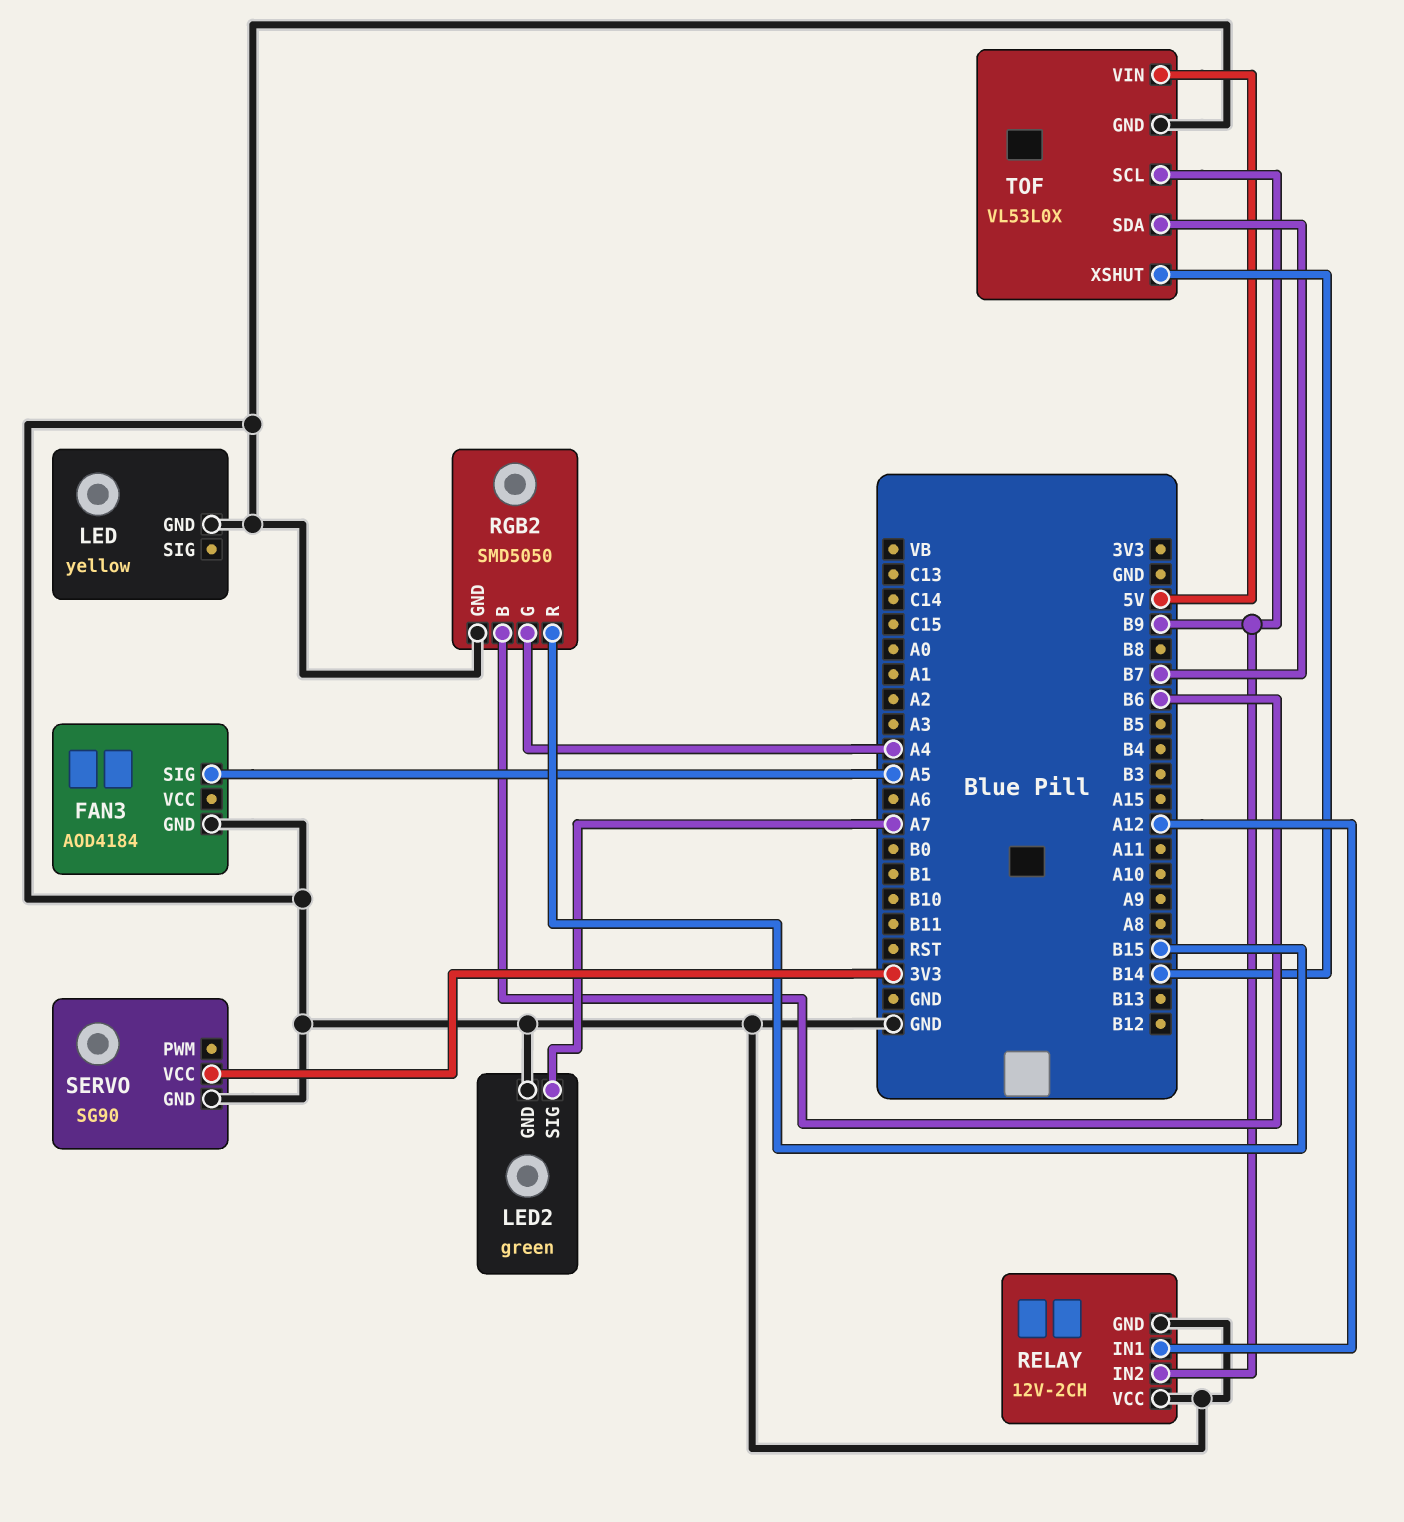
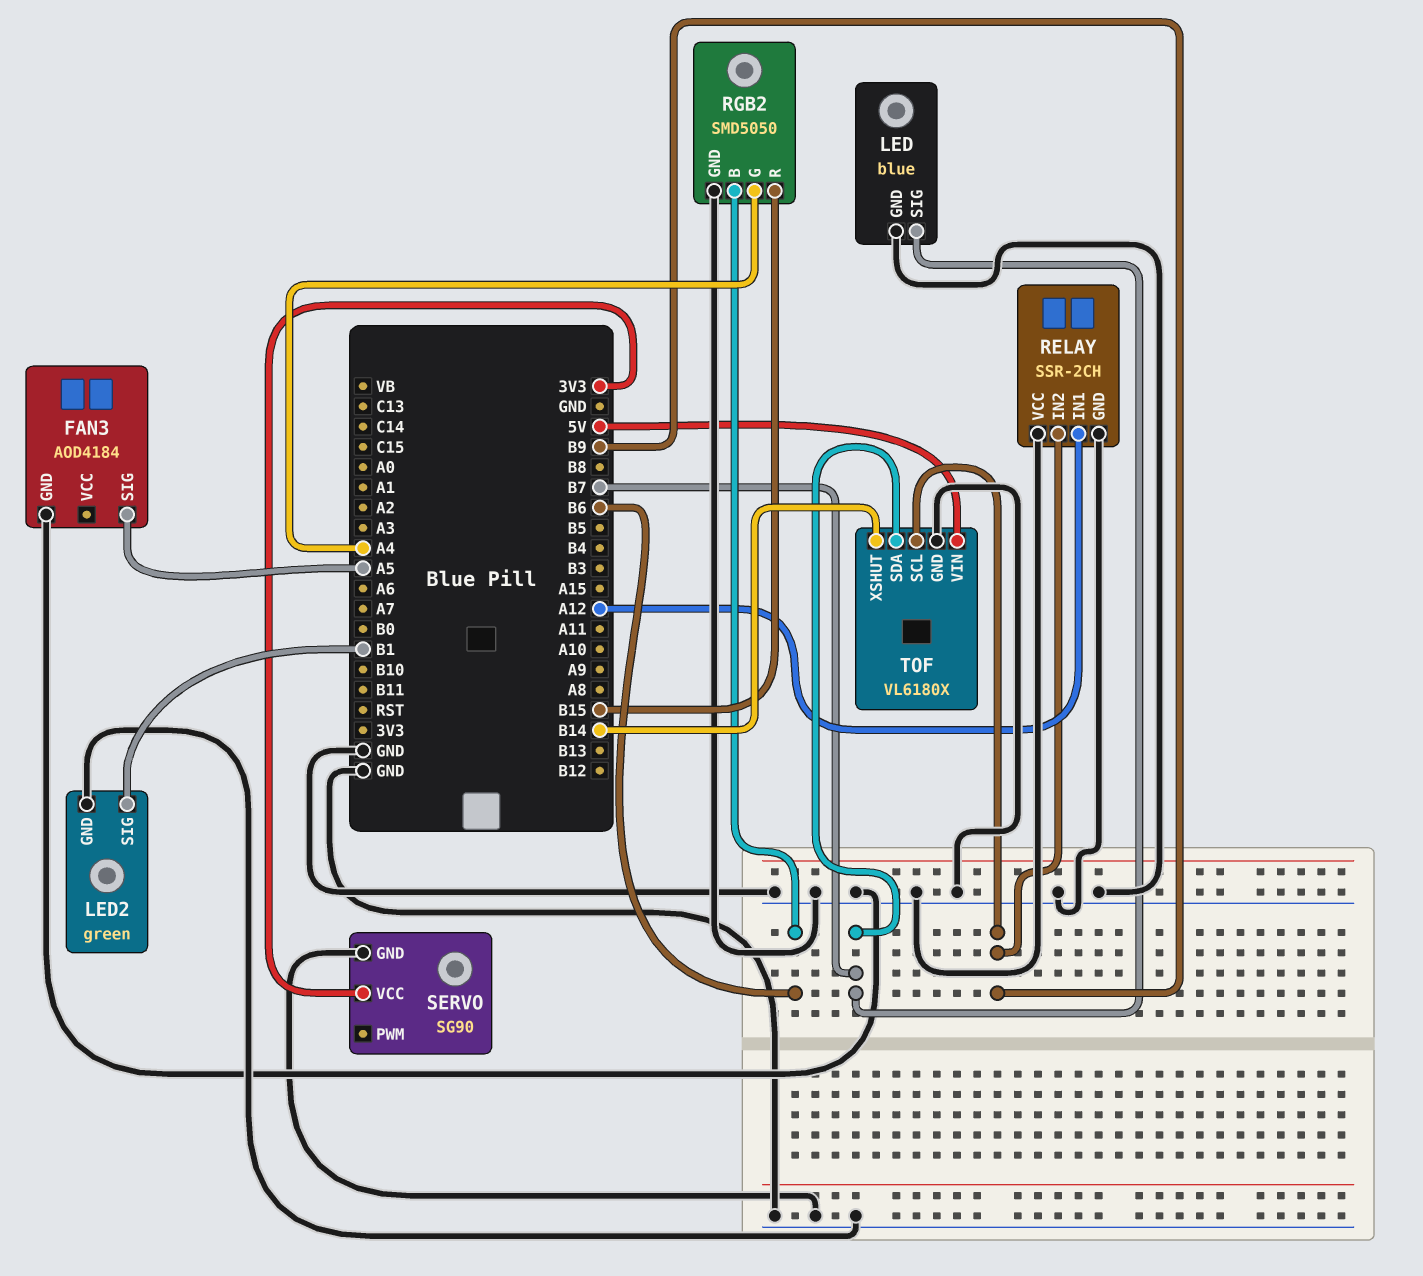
LED: yellow -> blue
LED pin SIG: none -> B7
LED2 pin SIG: A7 -> B1
RELAY: 12V-2CH -> SSR-2CH
TOF: VL53L0X -> VL6180X

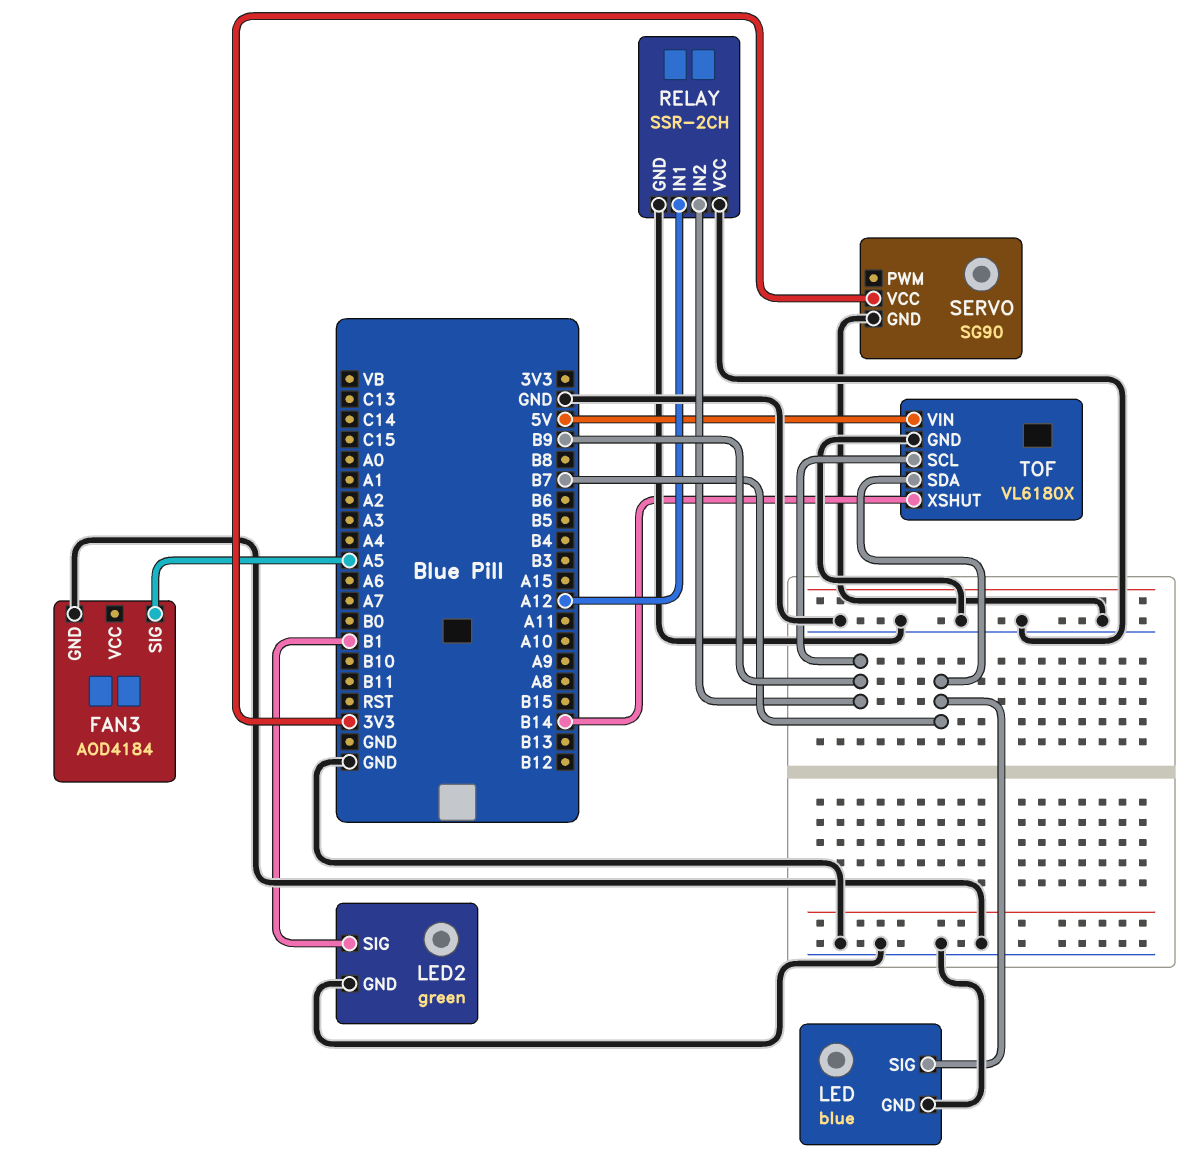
RGB2: SMD5050 -> none
RGB2 pin B: B6 -> none
RGB2 pin G: A4 -> none
RGB2 pin GND: GND -> none
RGB2 pin R: B15 -> none

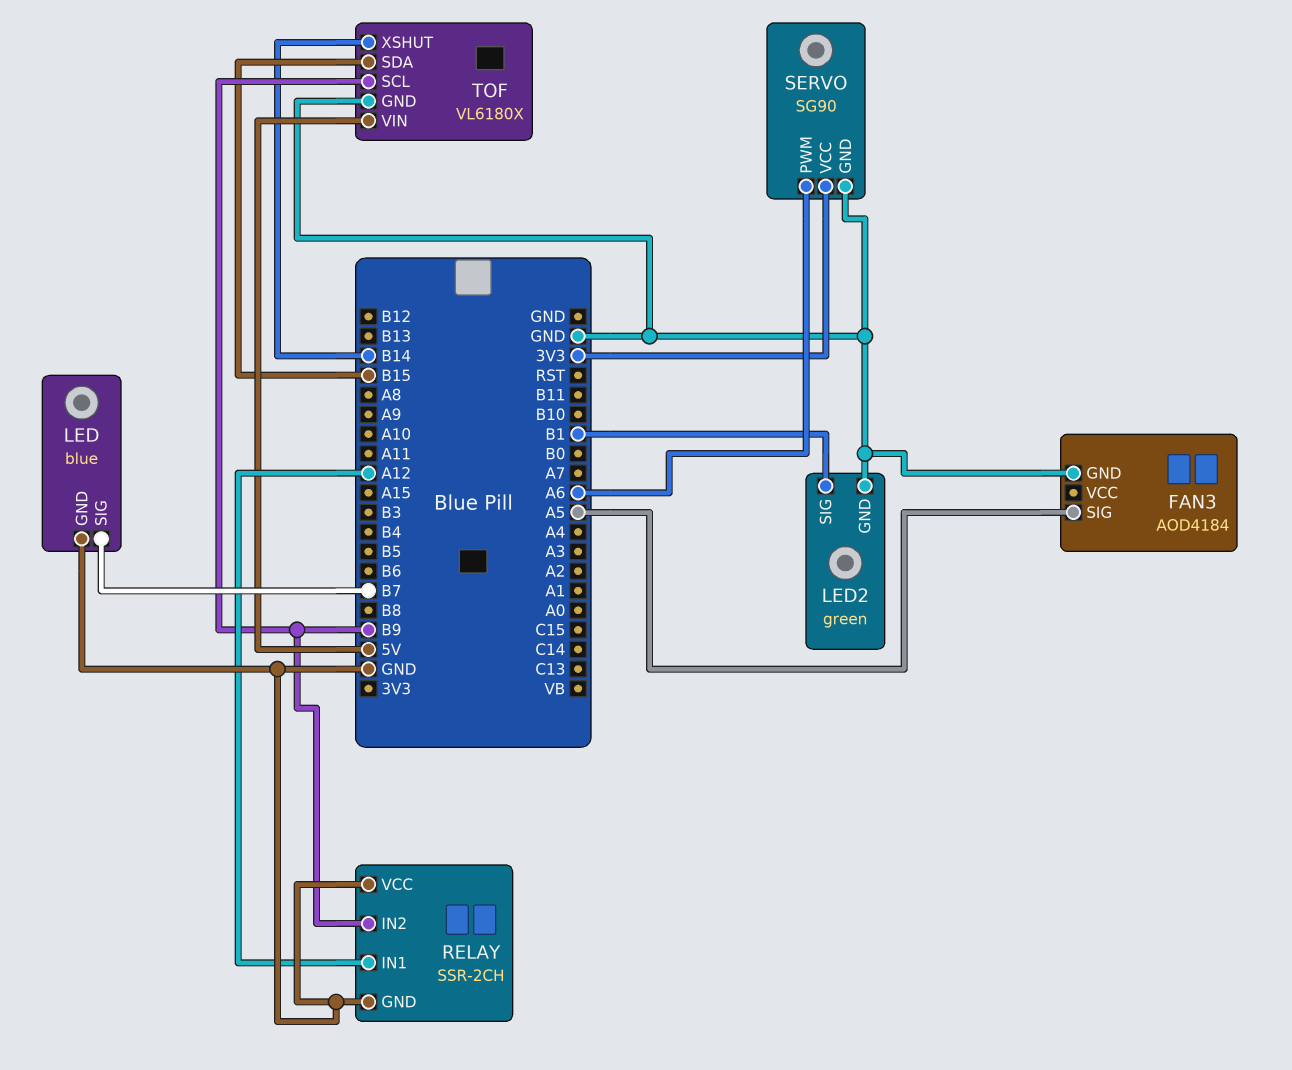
SERVO pin PWM: none -> A6
TOF pin SDA: B7 -> B15

